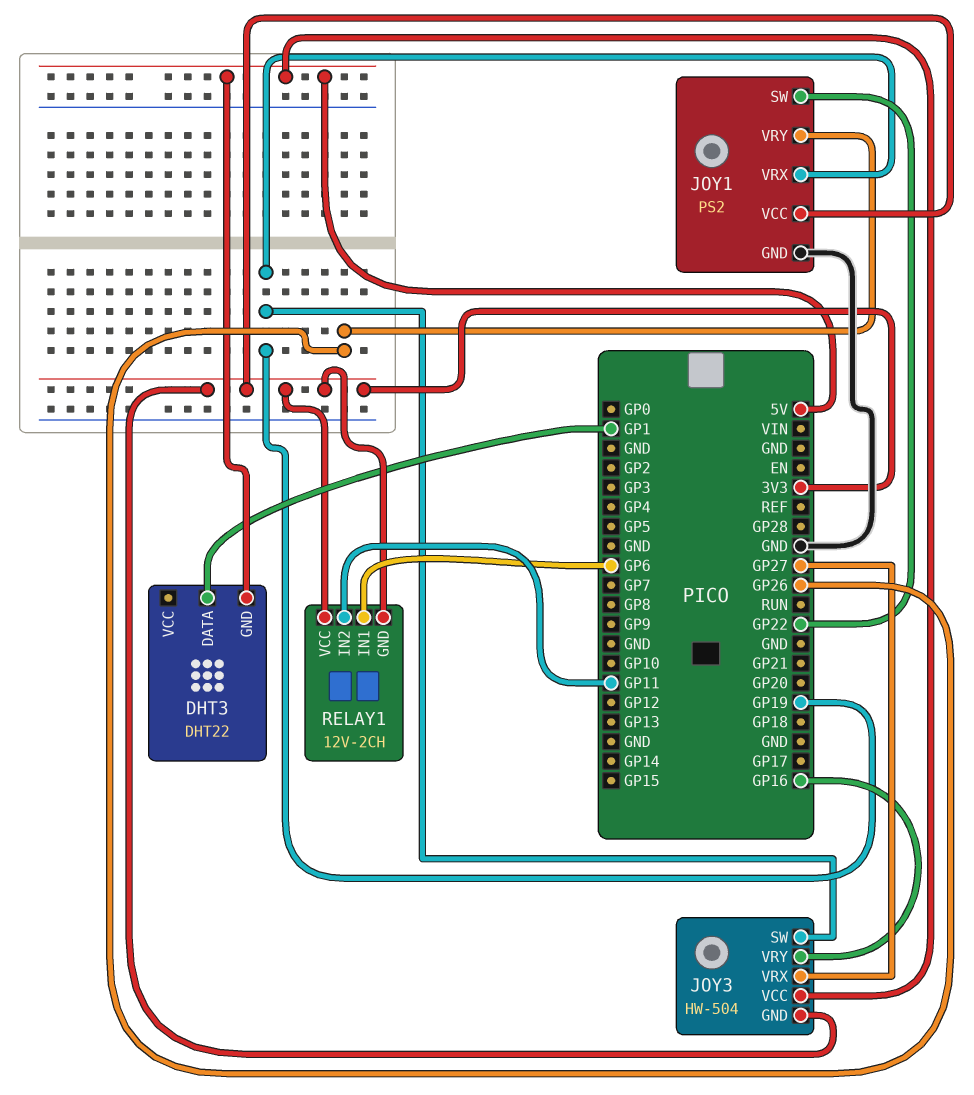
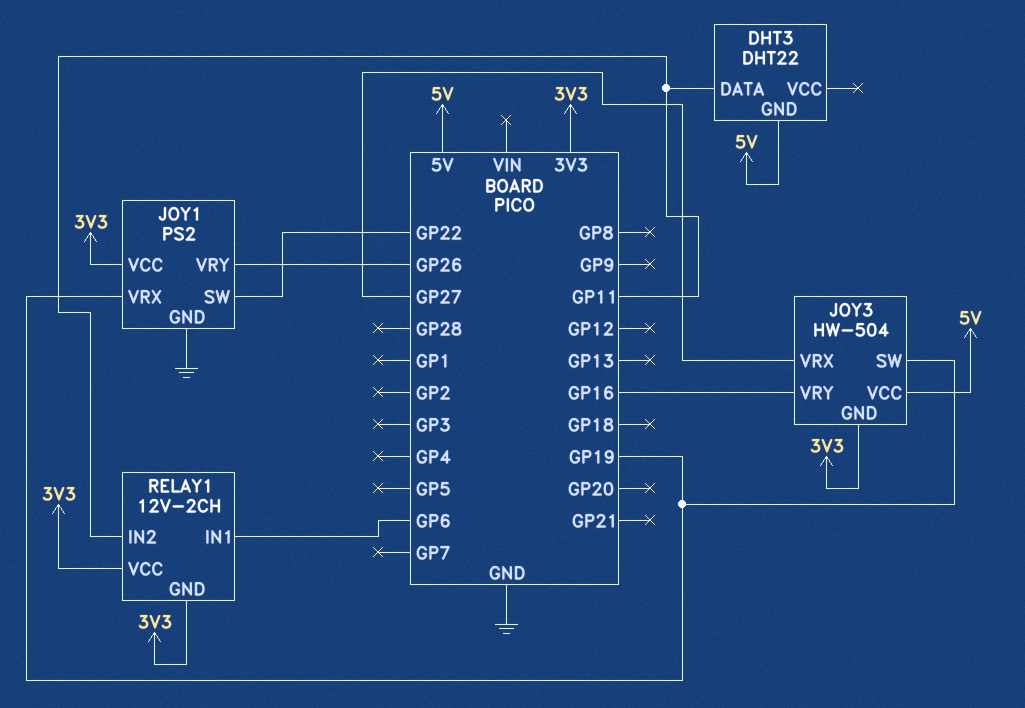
DHT3 pin DATA: GP1 -> GP11

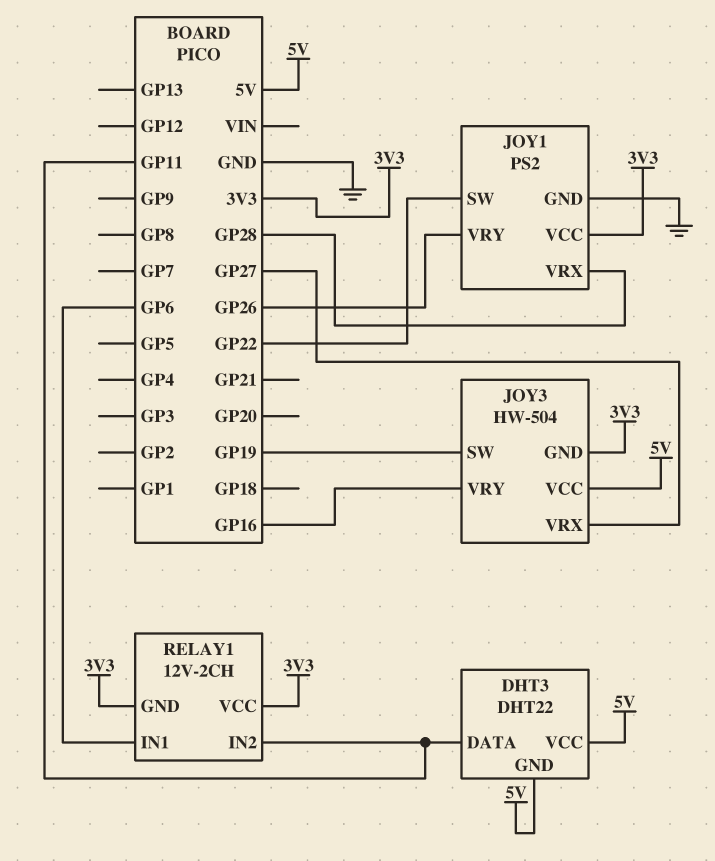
DHT3 pin VCC: none -> 5V
JOY1 pin VRX: GP19 -> GP28

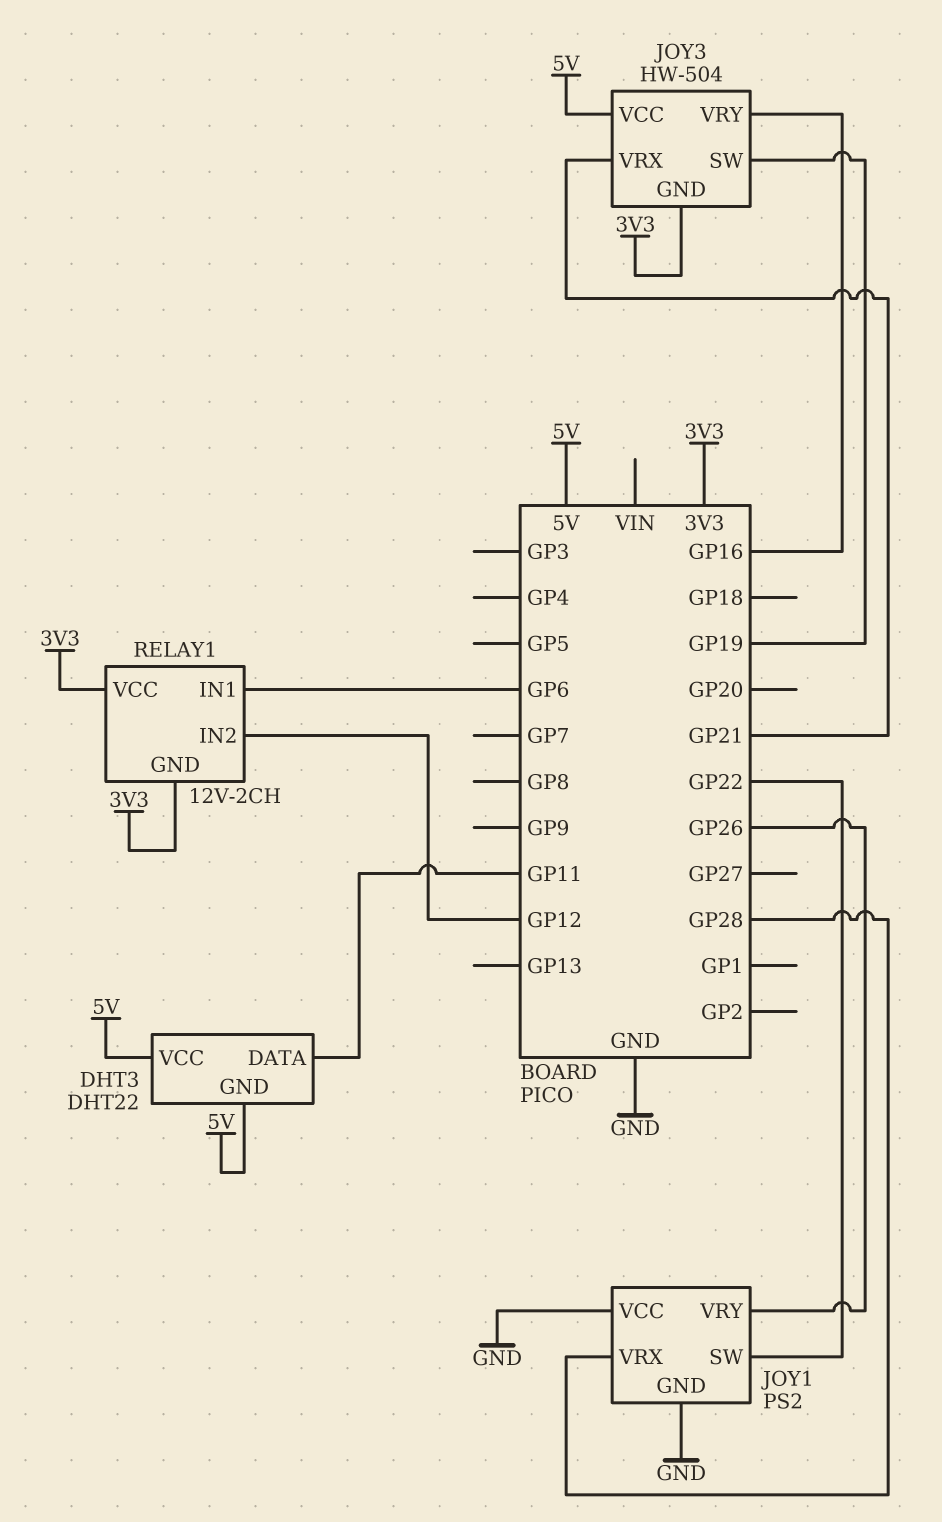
JOY1 pin VCC: 3V3 -> GND
JOY3 pin VRX: GP27 -> GP21
RELAY1 pin IN2: GP11 -> GP12

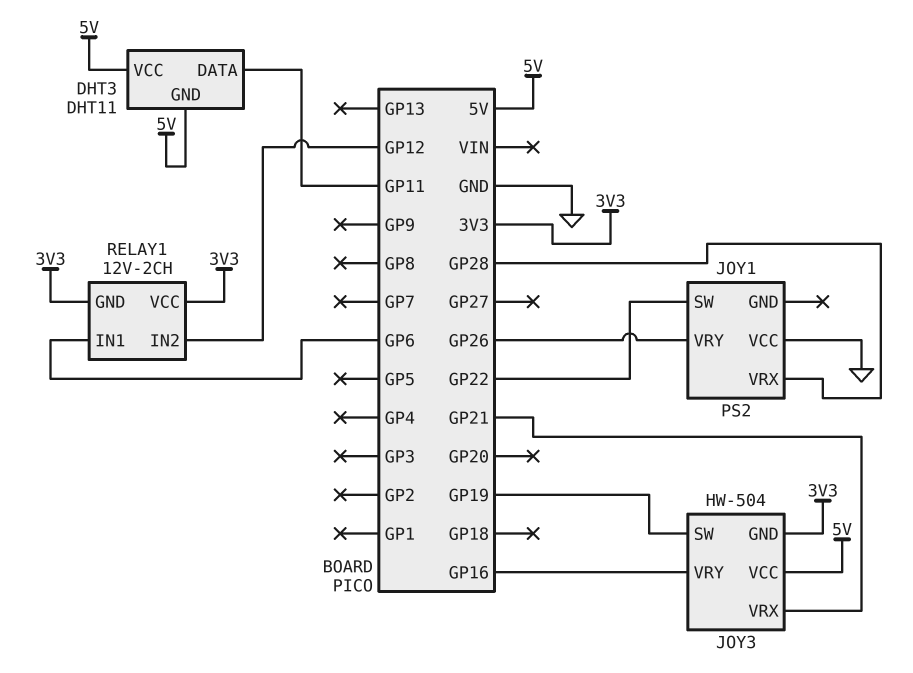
DHT3: DHT22 -> DHT11
JOY1 pin GND: GND -> none

